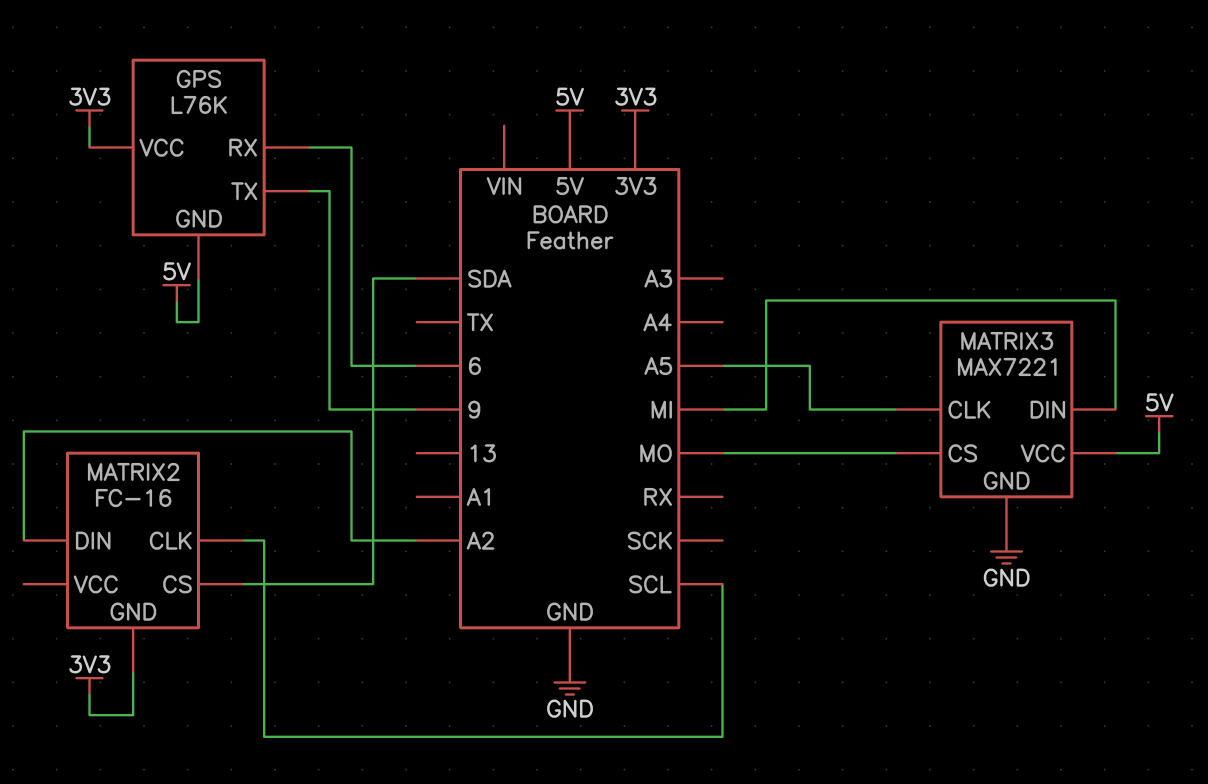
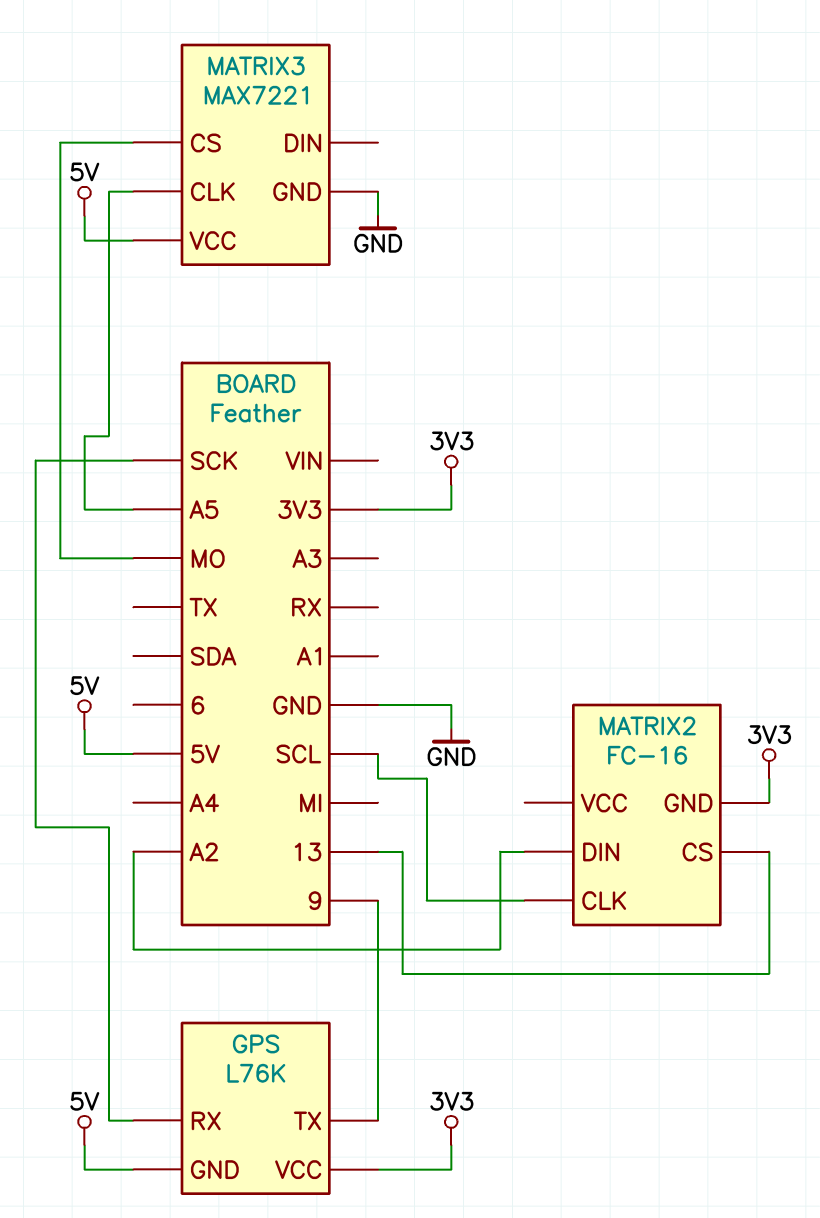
GPS pin RX: 6 -> SCK
MATRIX2 pin CS: SDA -> 13
MATRIX3 pin DIN: MI -> none

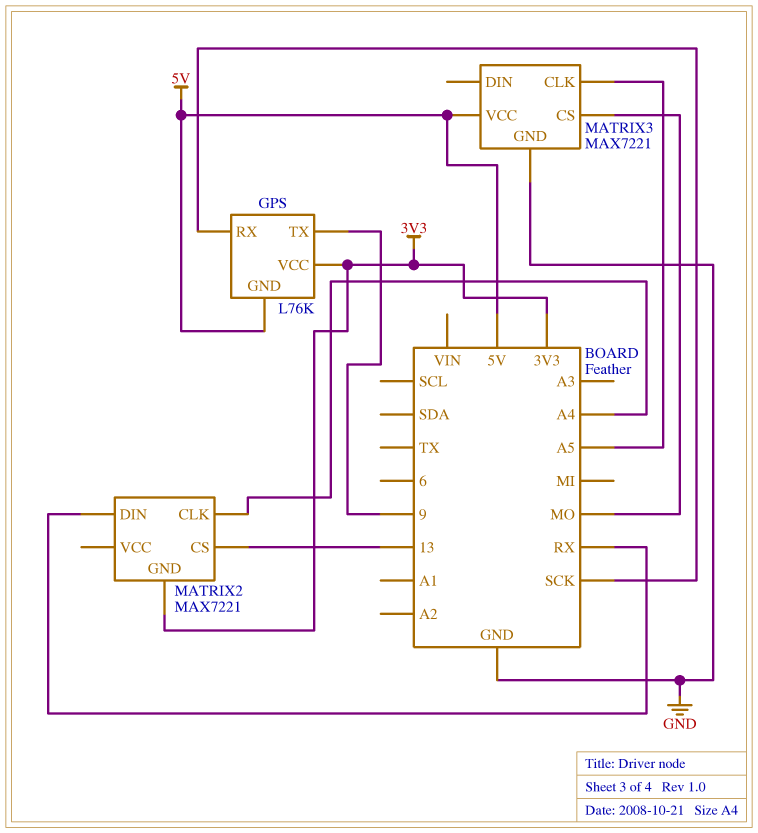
MATRIX2: FC-16 -> MAX7221
MATRIX2 pin CLK: SCL -> A4
MATRIX2 pin DIN: A2 -> RX

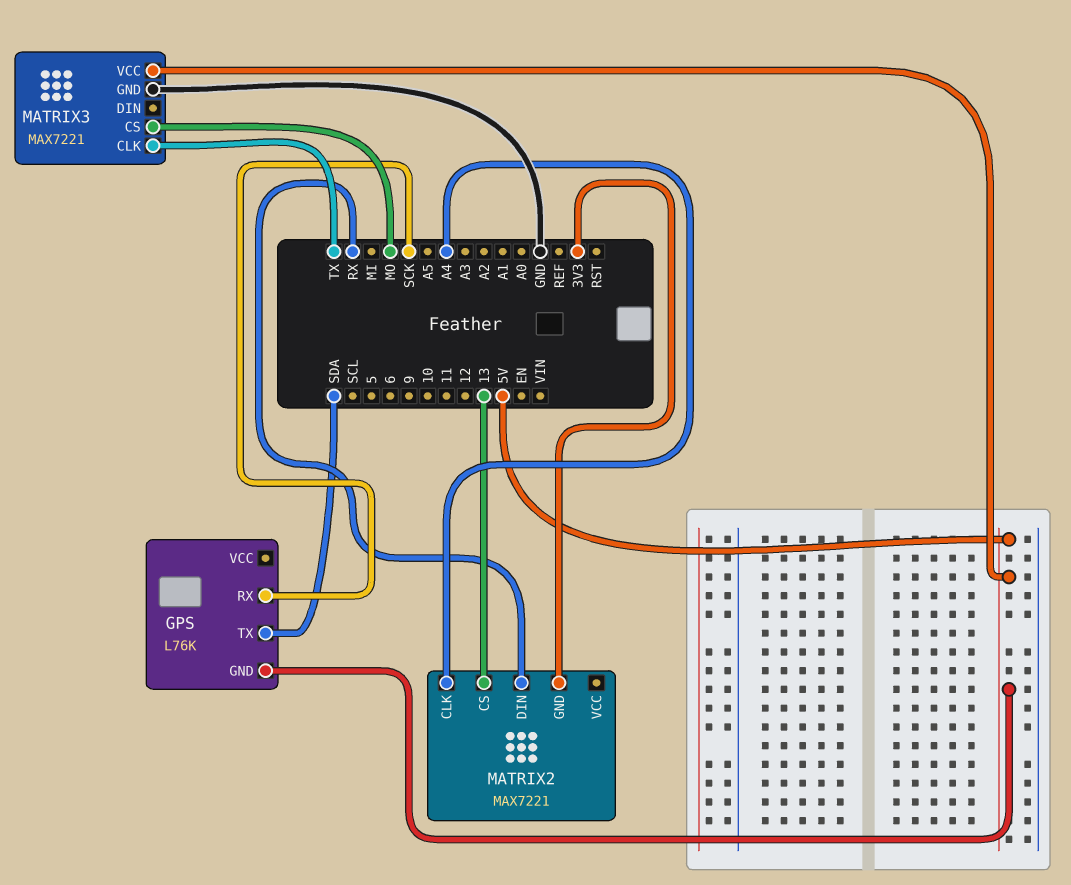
GPS pin TX: 9 -> SDA
GPS pin VCC: 3V3 -> none
MATRIX3 pin CLK: A5 -> TX

